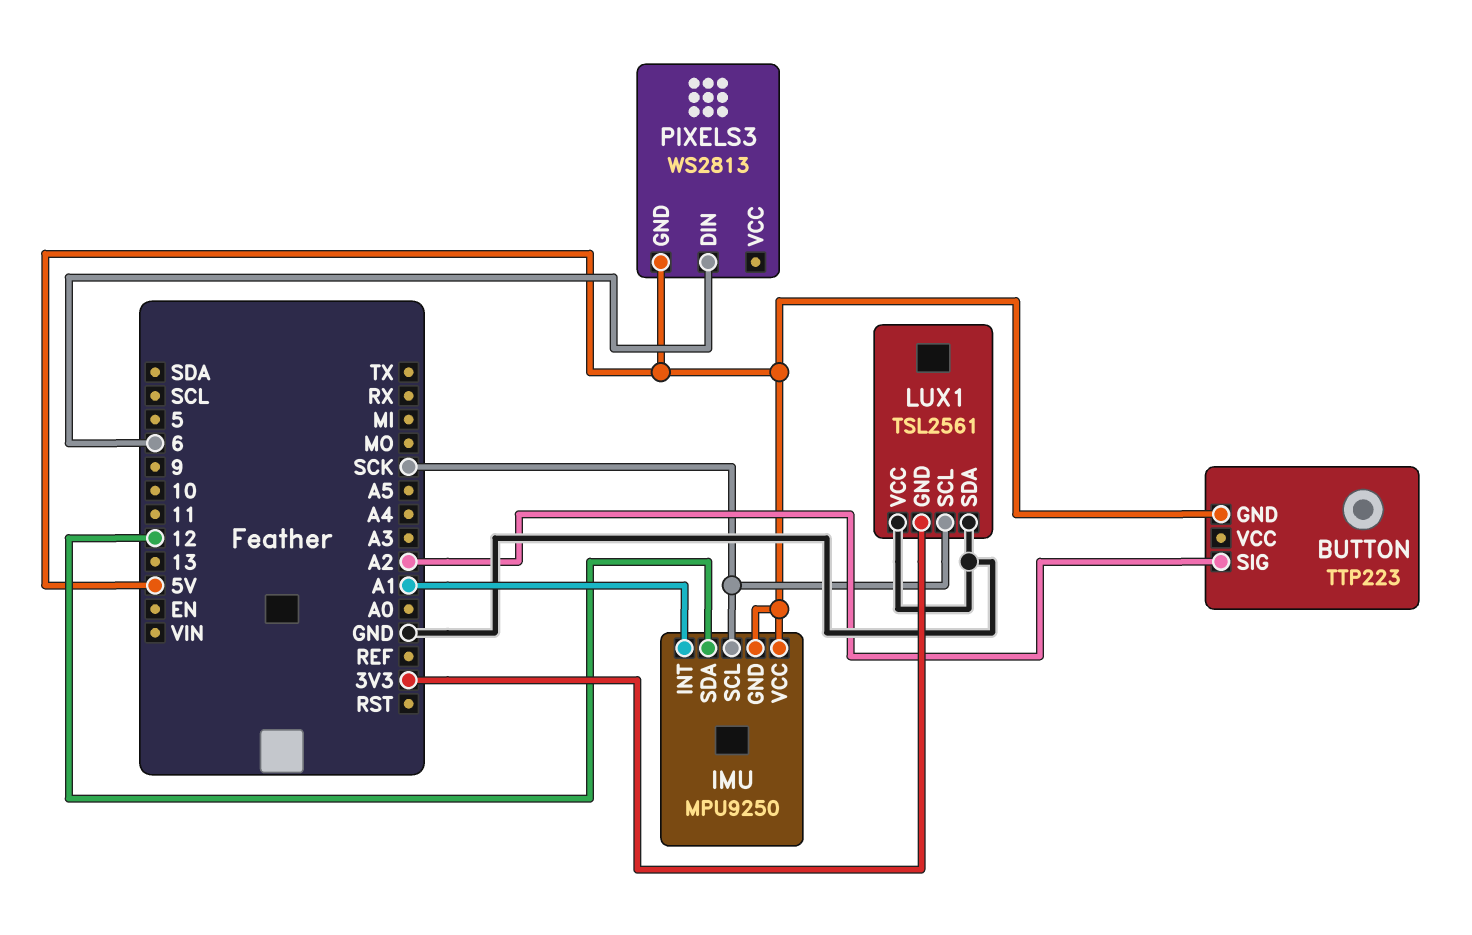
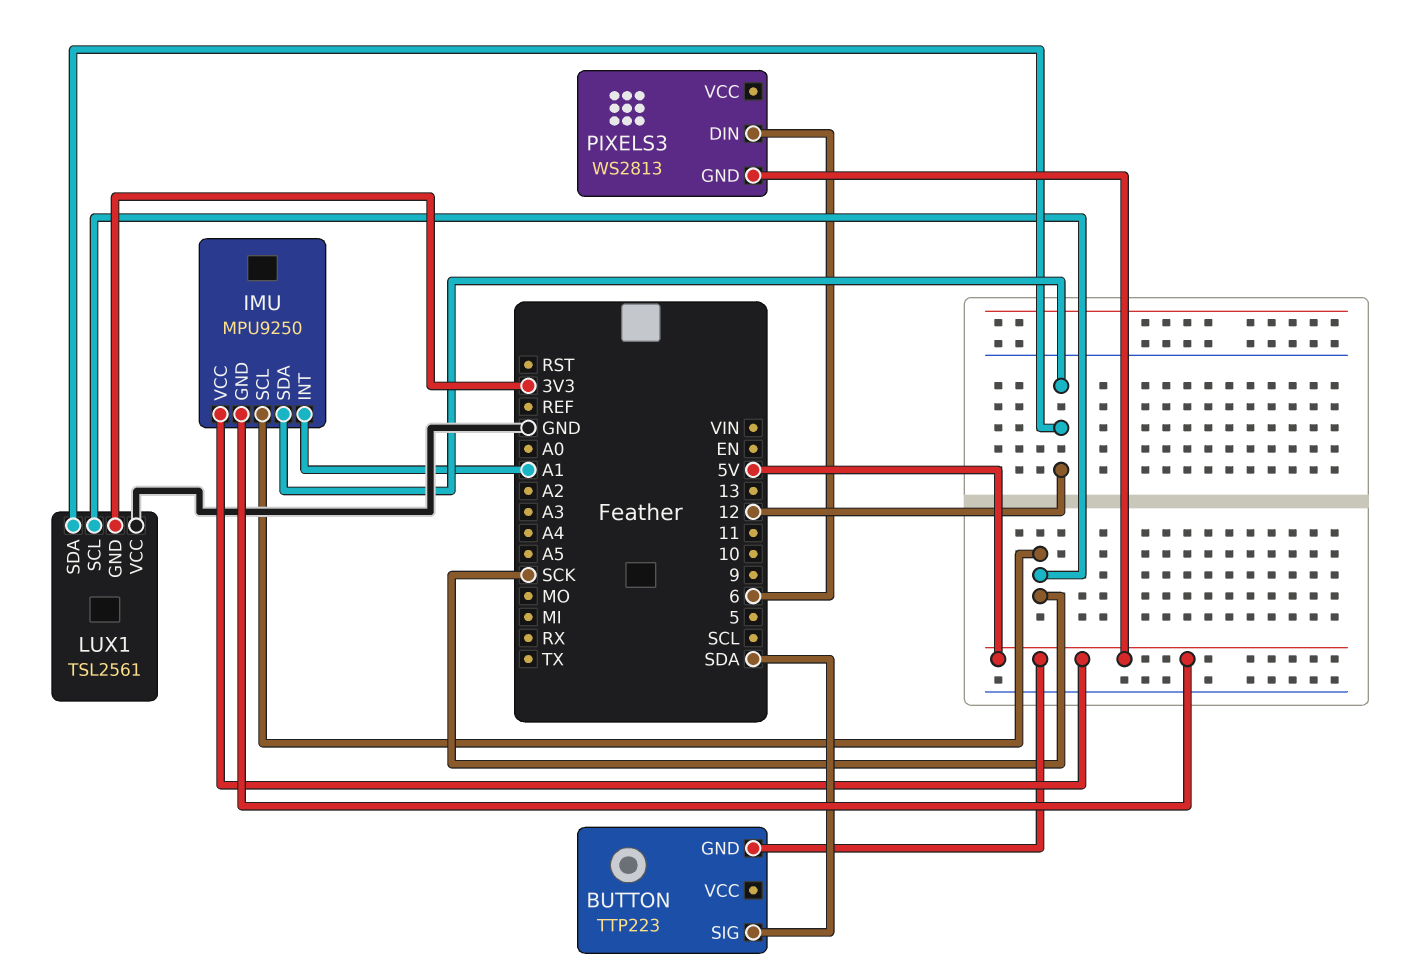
BUTTON pin SIG: A2 -> SDA
LUX1 pin SDA: GND -> 12

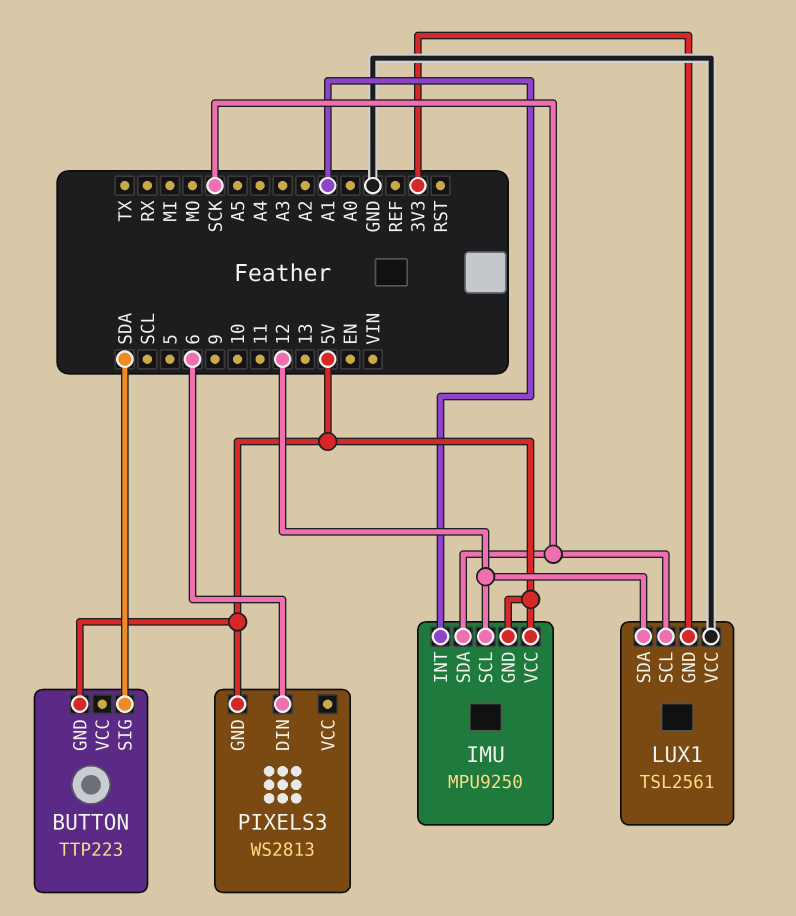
IMU pin SCL: SCK -> 12
IMU pin SDA: 12 -> SCK

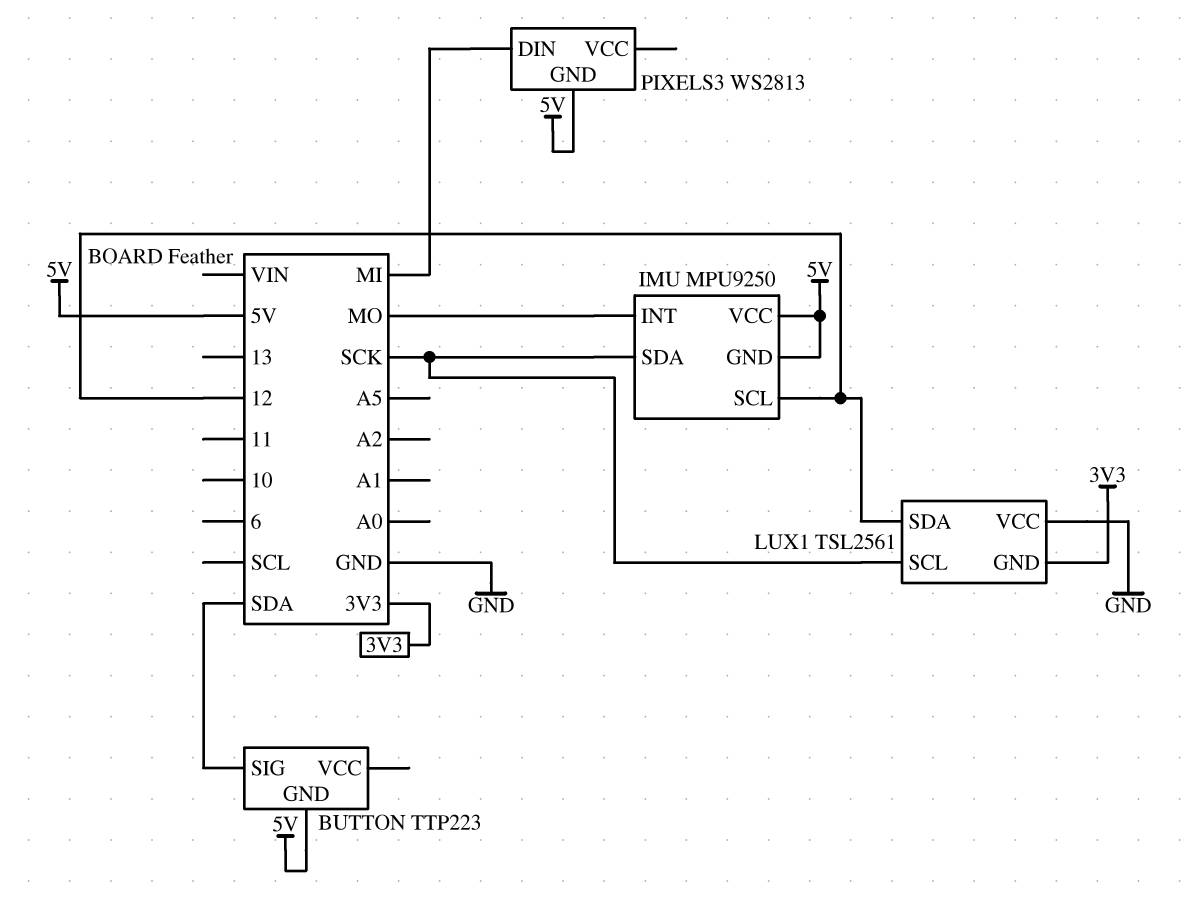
IMU pin INT: A1 -> MO
PIXELS3 pin DIN: 6 -> MI

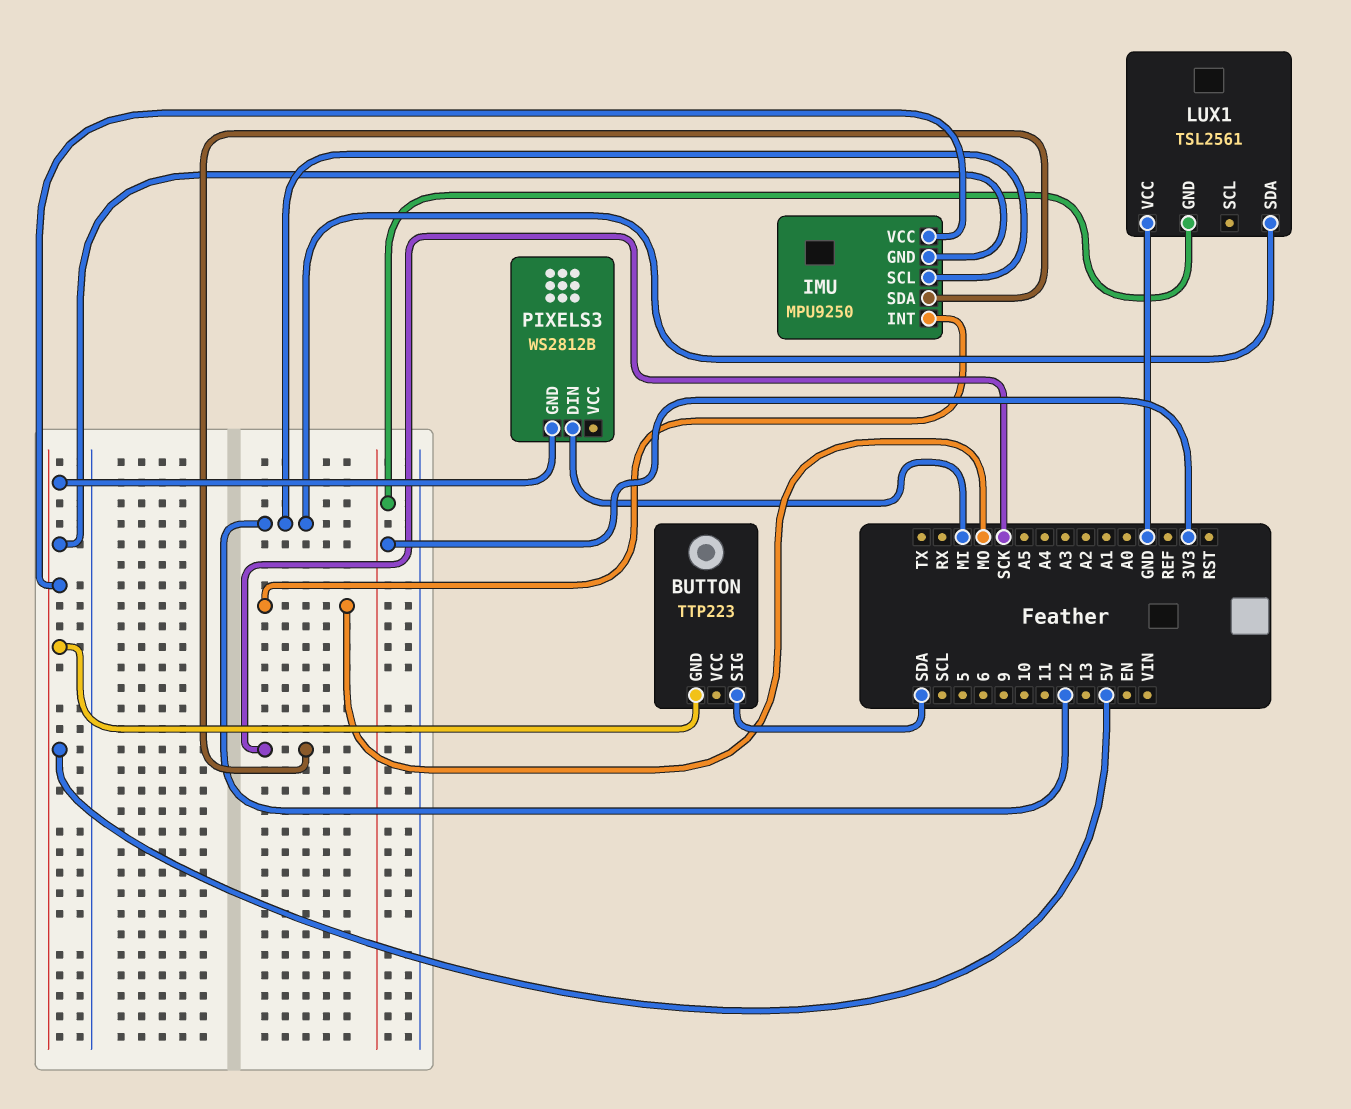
LUX1 pin SCL: SCK -> none
PIXELS3: WS2813 -> WS2812B

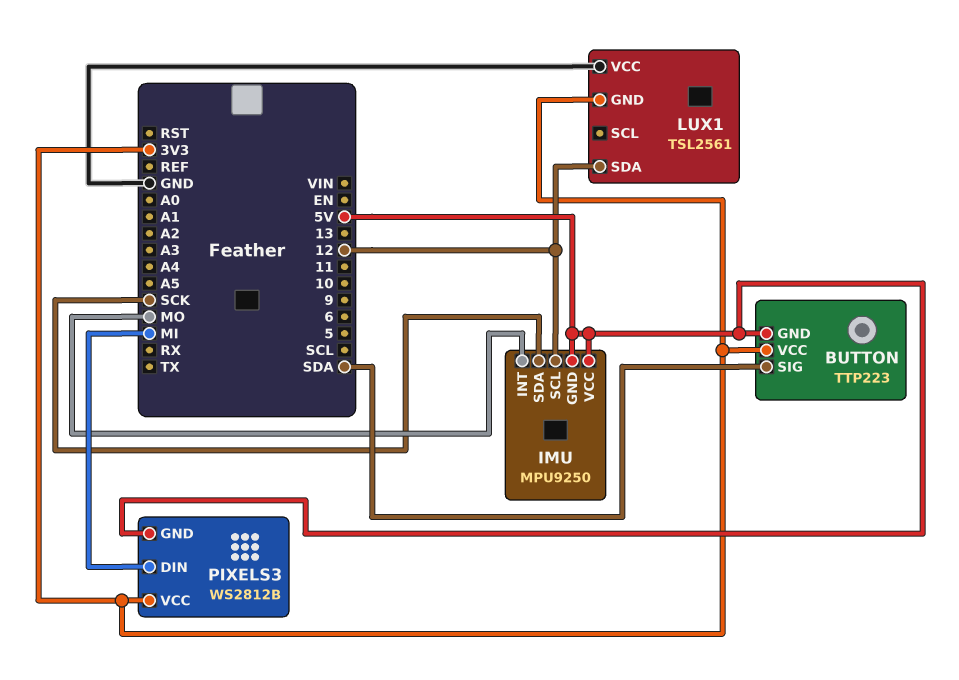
BUTTON pin VCC: none -> 3V3
PIXELS3 pin VCC: none -> 3V3

